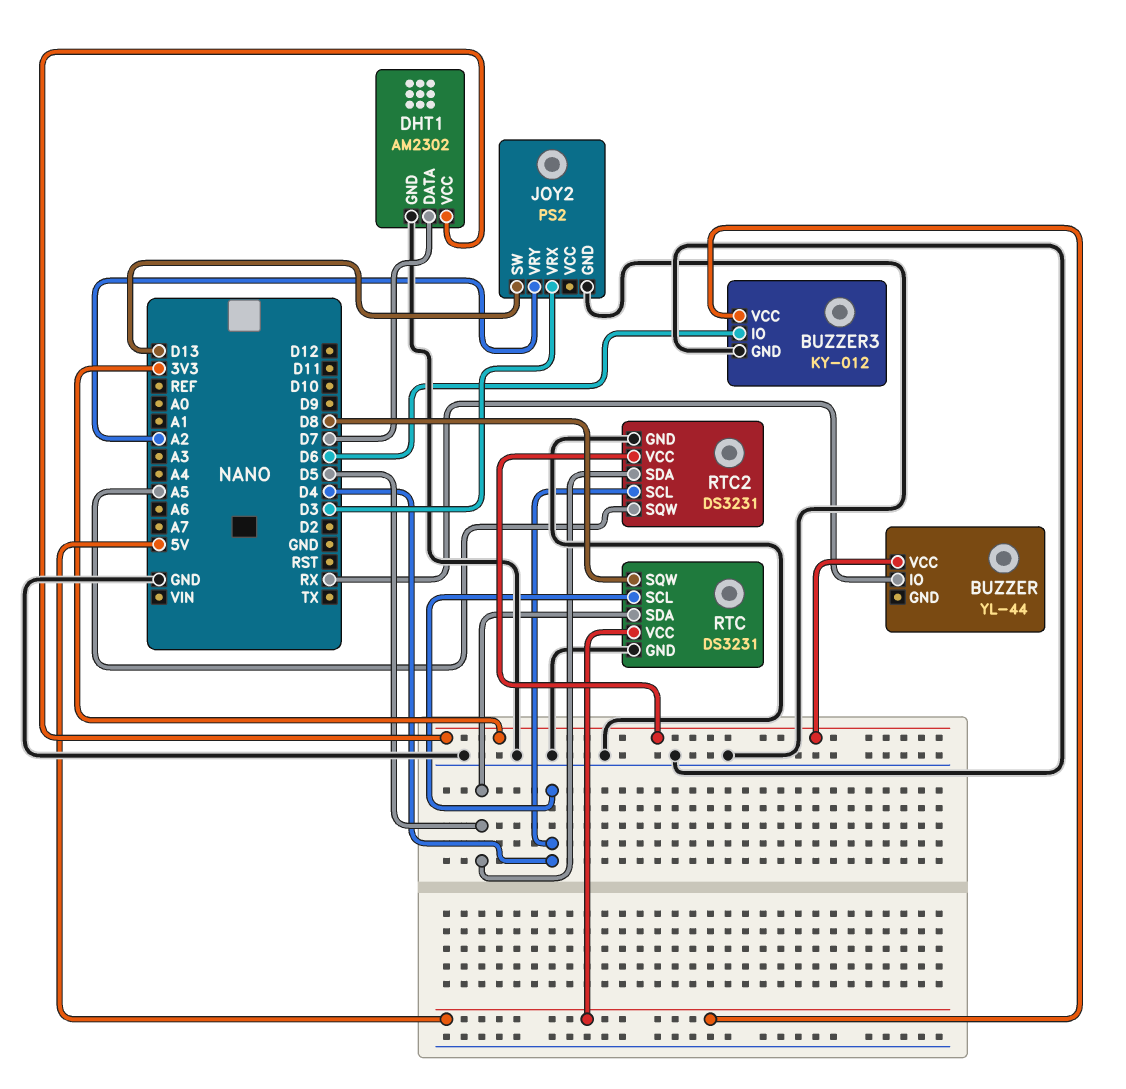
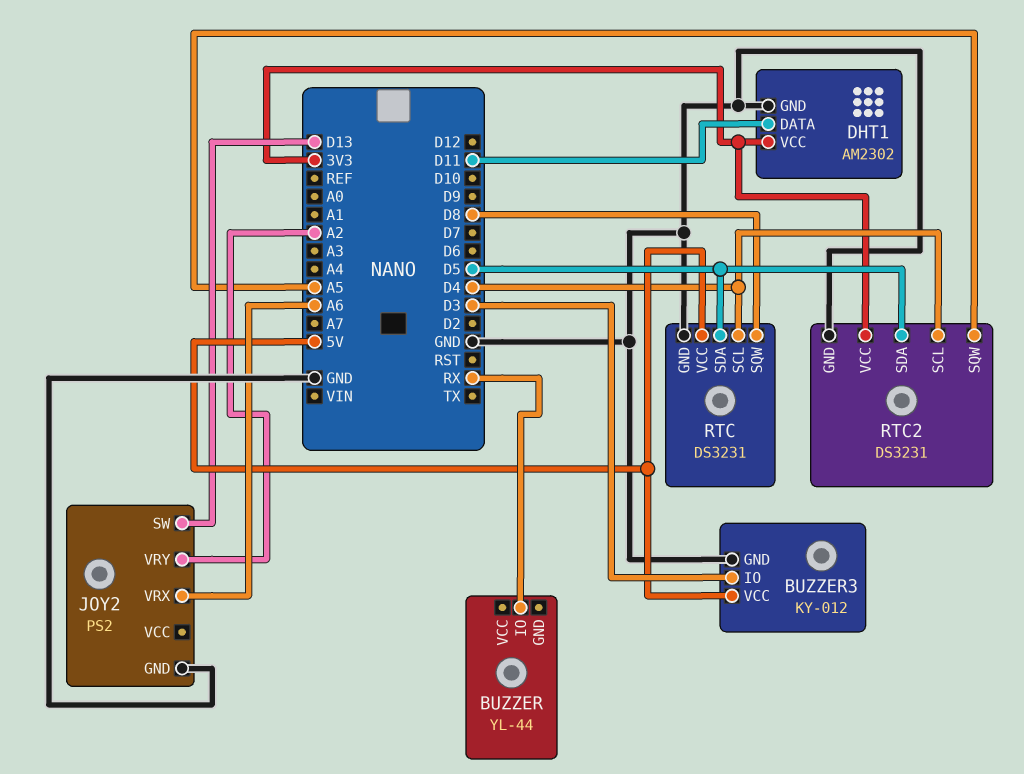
BUZZER pin VCC: 3V3 -> none
BUZZER3 pin IO: D6 -> D3
DHT1 pin DATA: D7 -> D11
JOY2 pin VRX: D3 -> A6

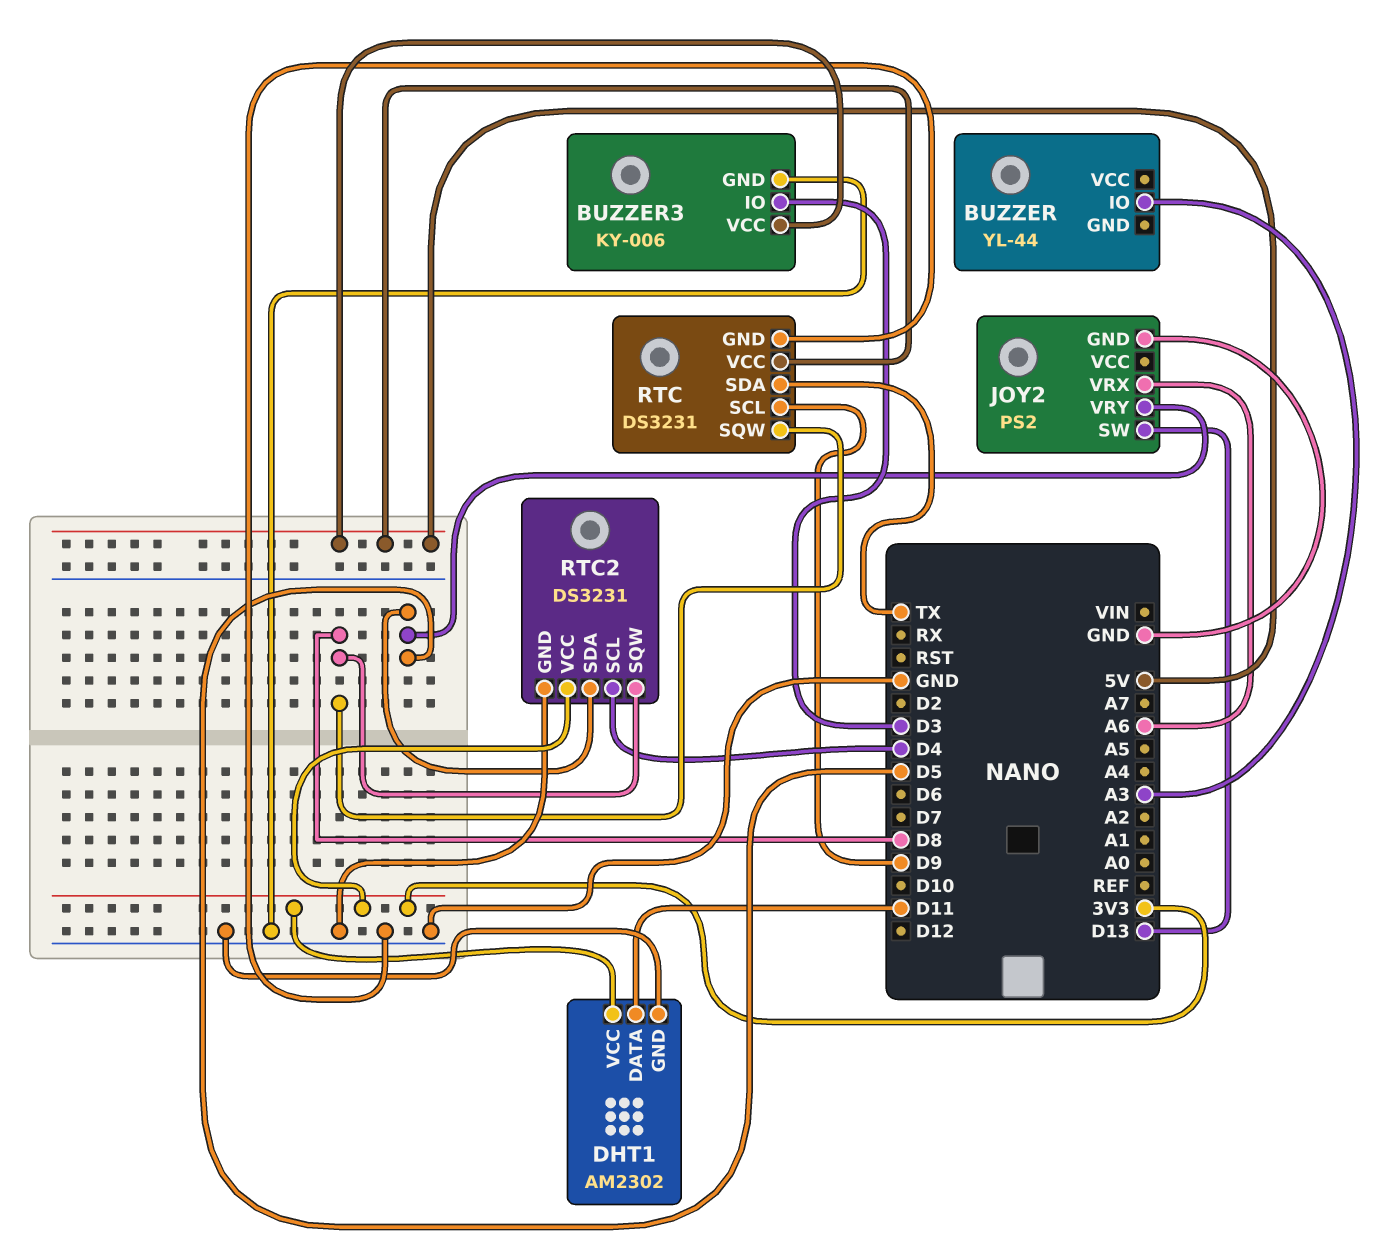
BUZZER pin IO: RX -> A3
BUZZER3: KY-012 -> KY-006
JOY2 pin VRY: A2 -> D5
RTC pin SCL: D4 -> D9
RTC pin SDA: D5 -> TX
RTC2 pin SQW: A5 -> D8

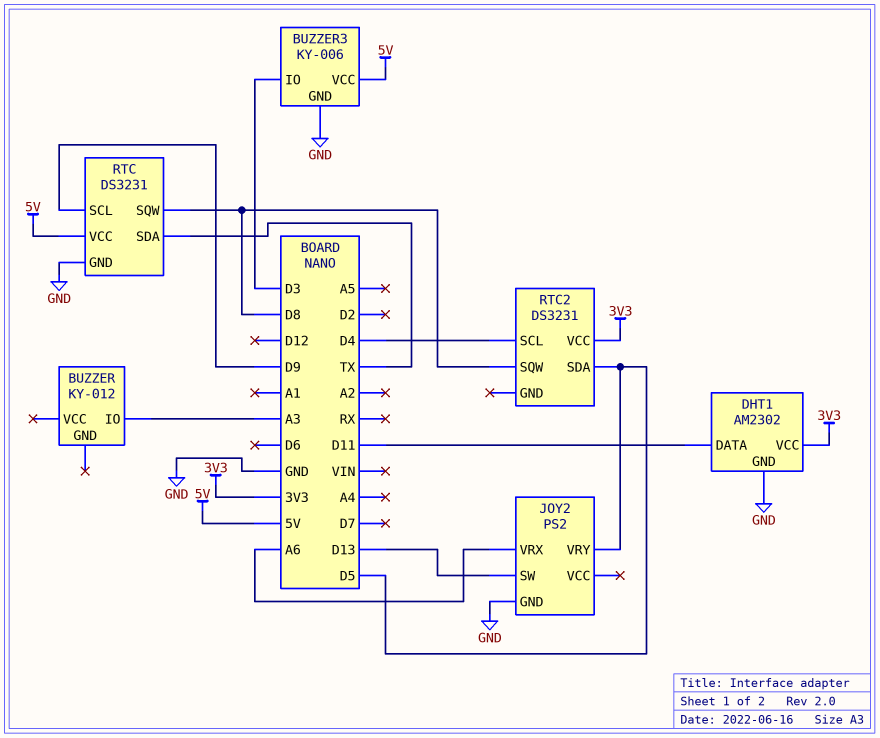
BUZZER: YL-44 -> KY-012
RTC2 pin GND: GND -> none

